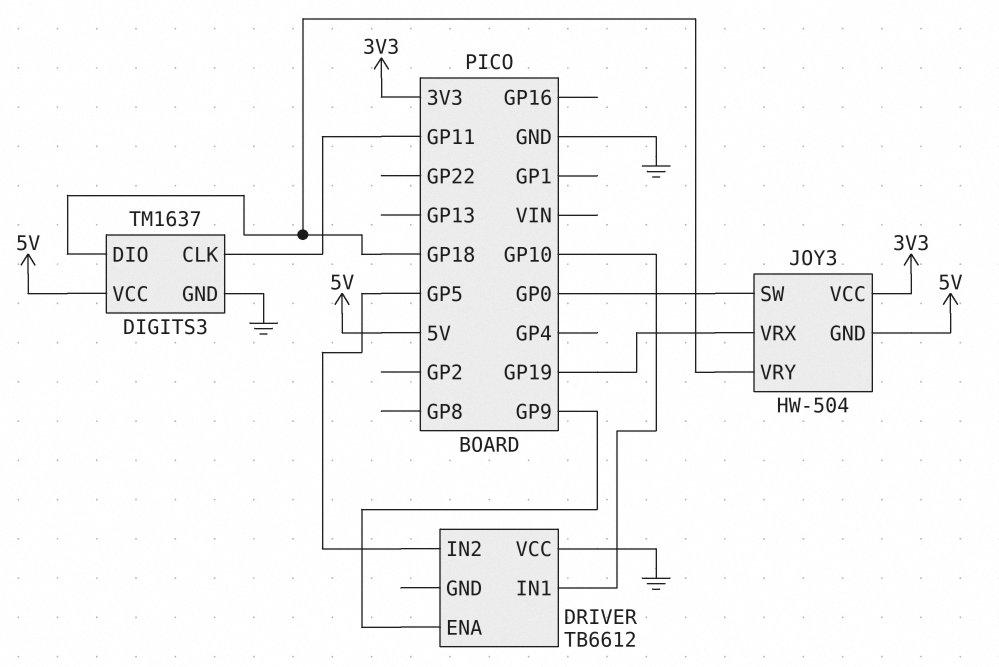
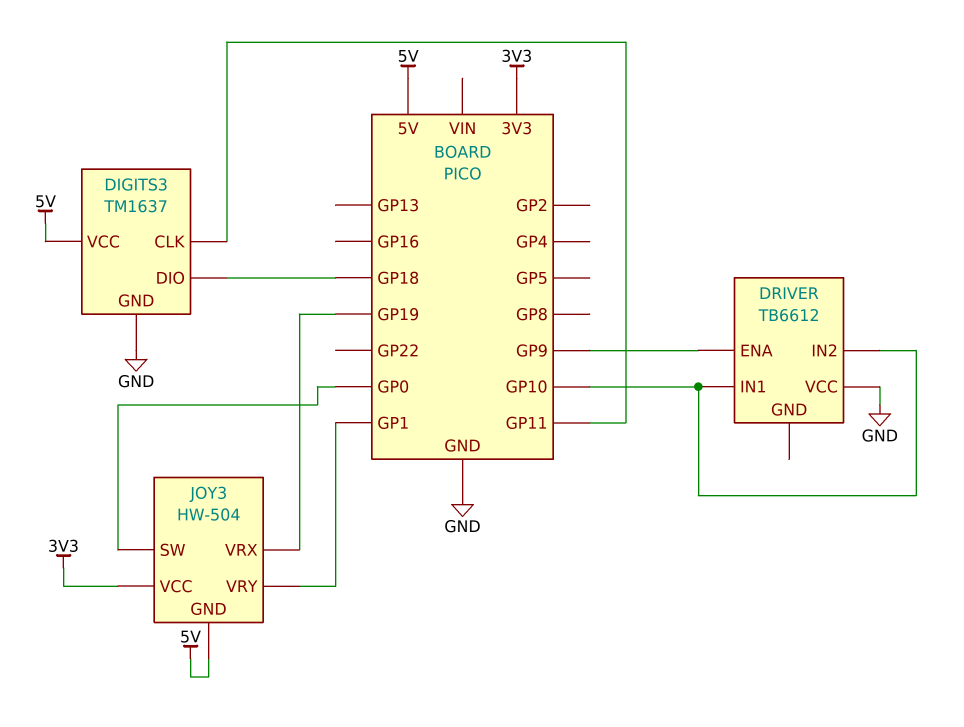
DRIVER pin IN2: GP5 -> GP10
JOY3 pin VRY: GP18 -> GP1

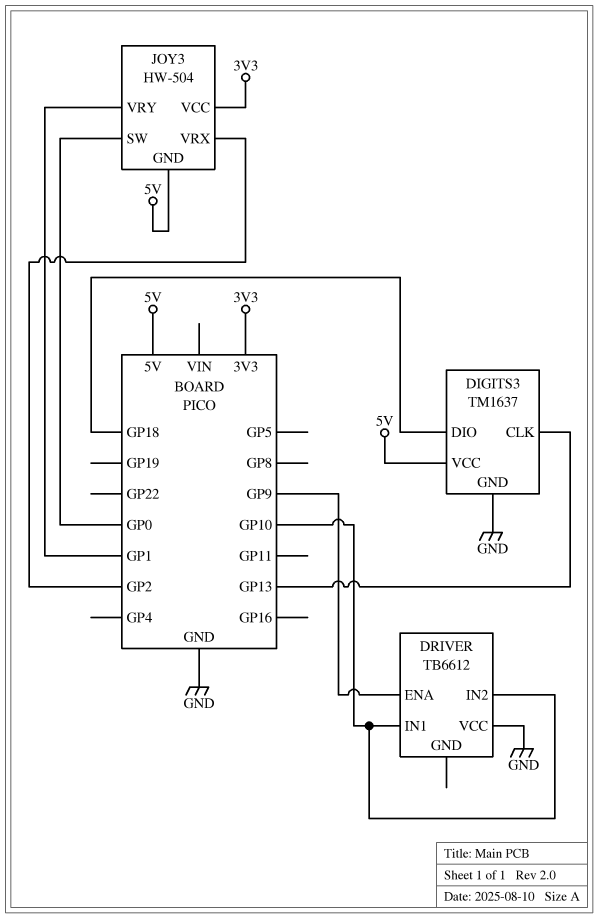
DIGITS3 pin CLK: GP11 -> GP13
JOY3 pin VRX: GP19 -> GP2

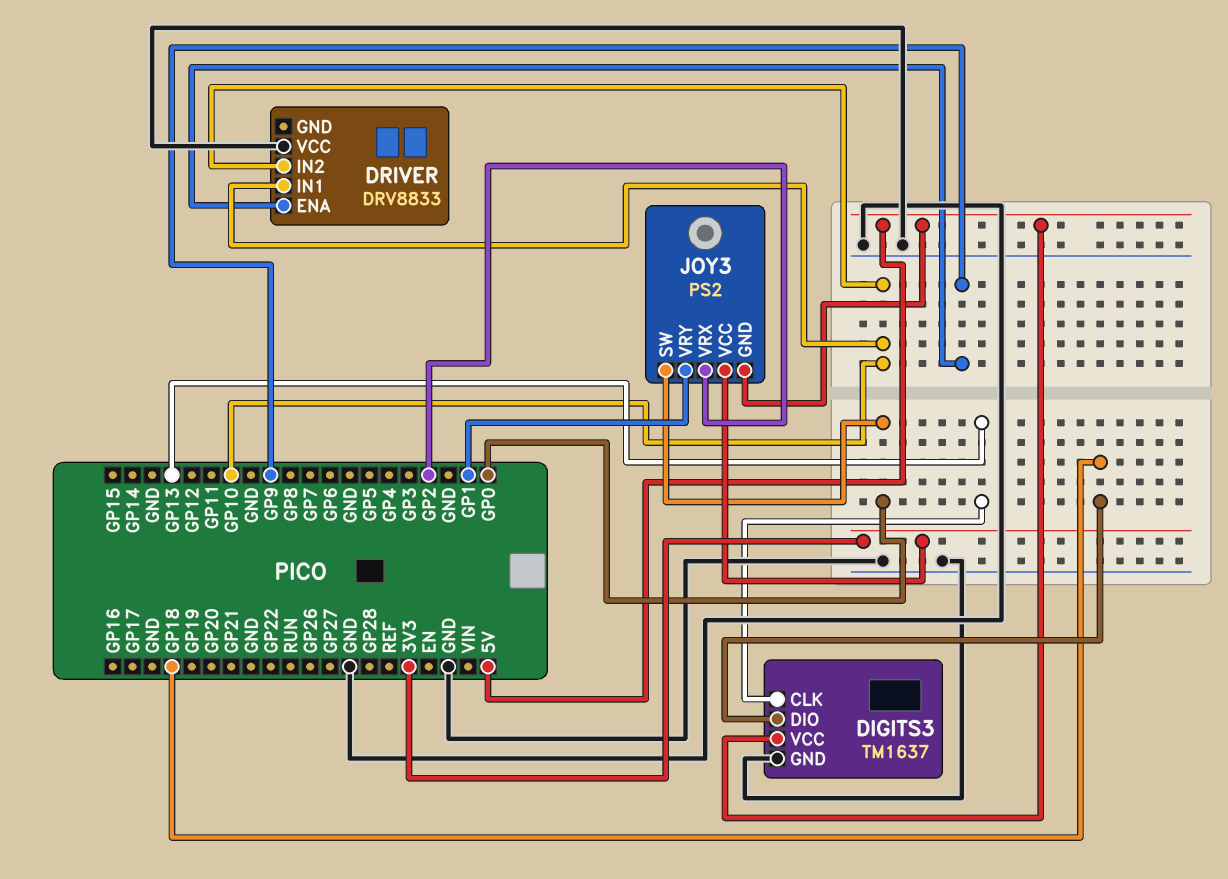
DRIVER: TB6612 -> DRV8833
JOY3: HW-504 -> PS2

